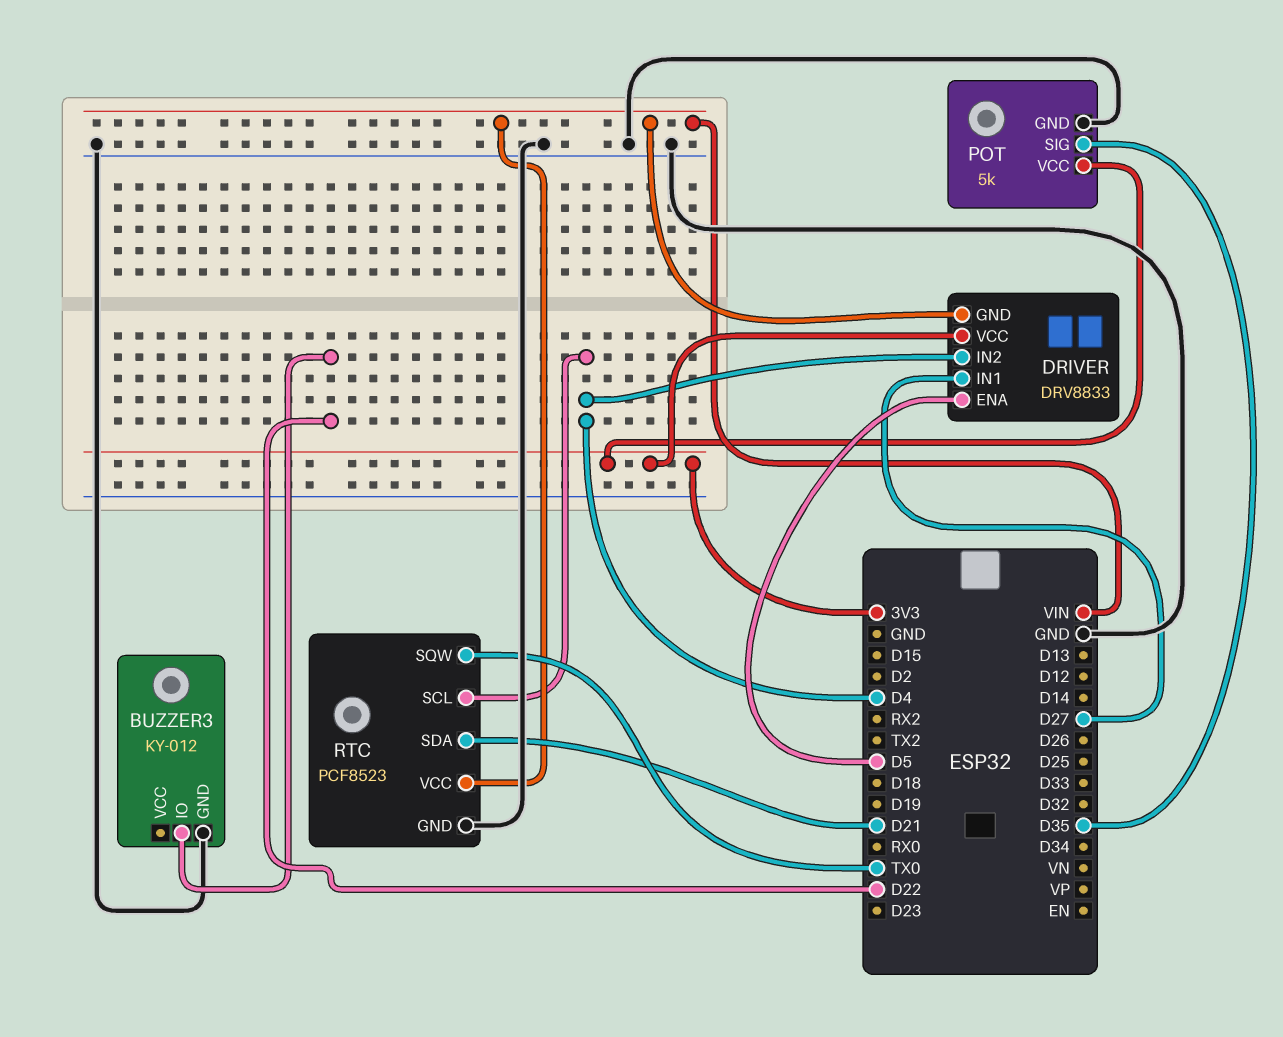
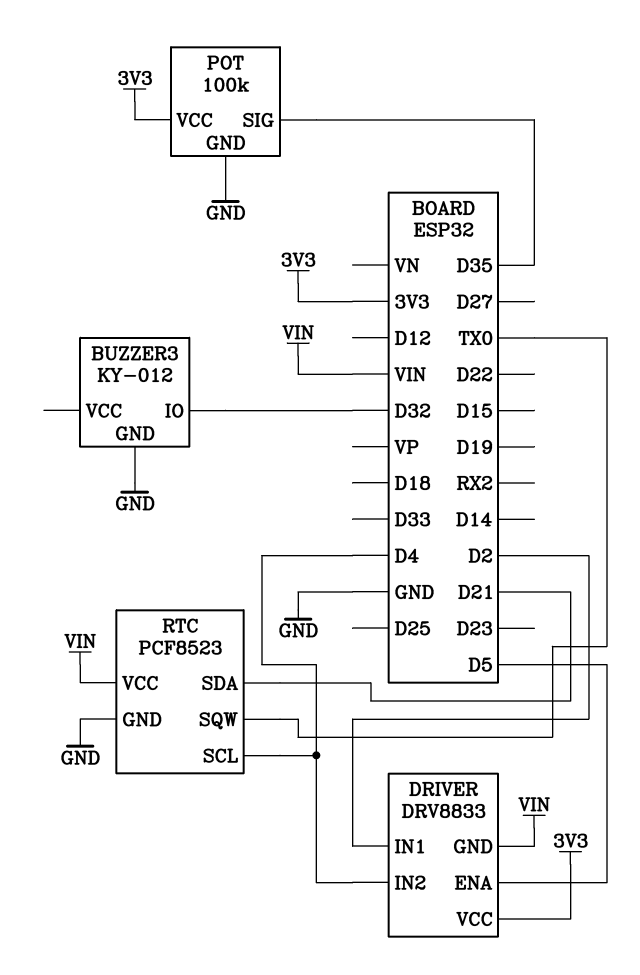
BUZZER3 pin IO: D22 -> D32
DRIVER pin IN1: D27 -> D2
POT: 5k -> 100k

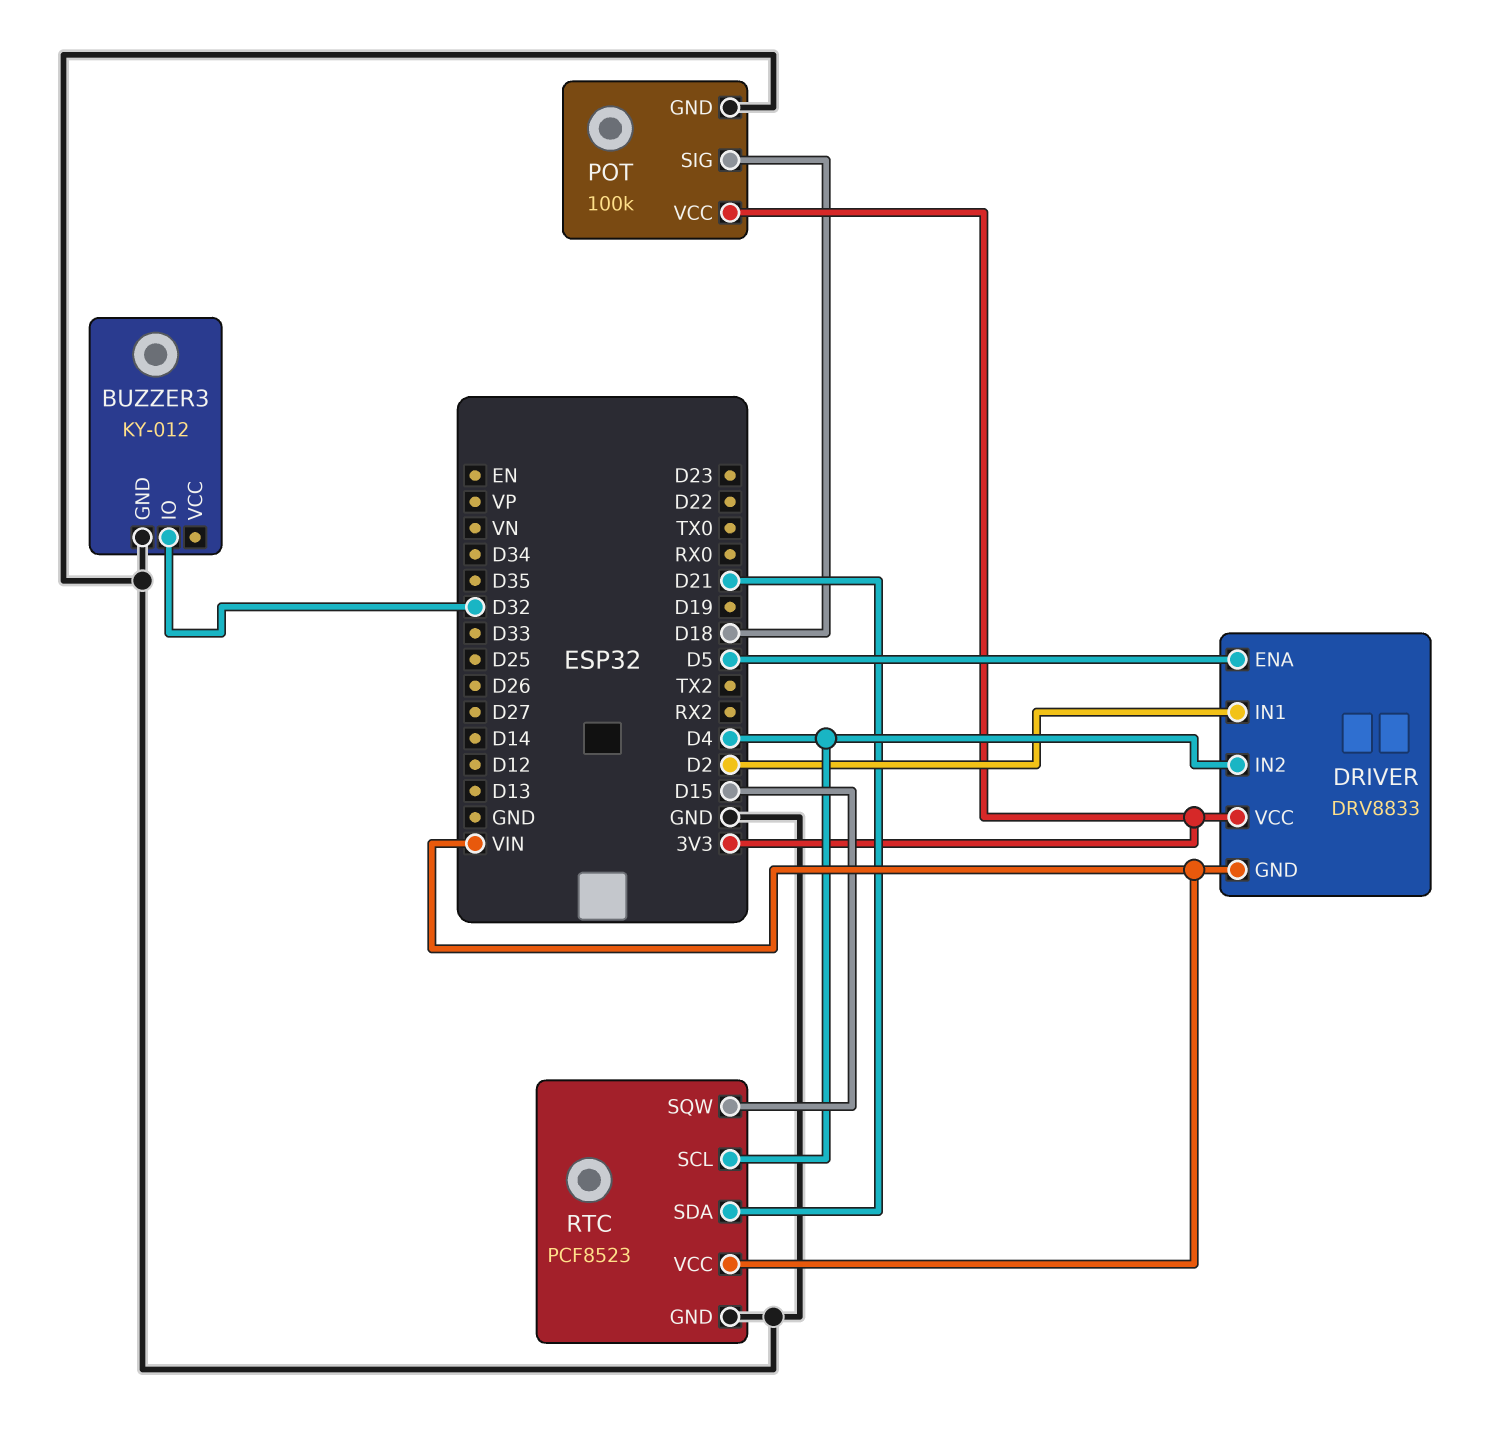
POT pin SIG: D35 -> D18
RTC pin SQW: TX0 -> D15

